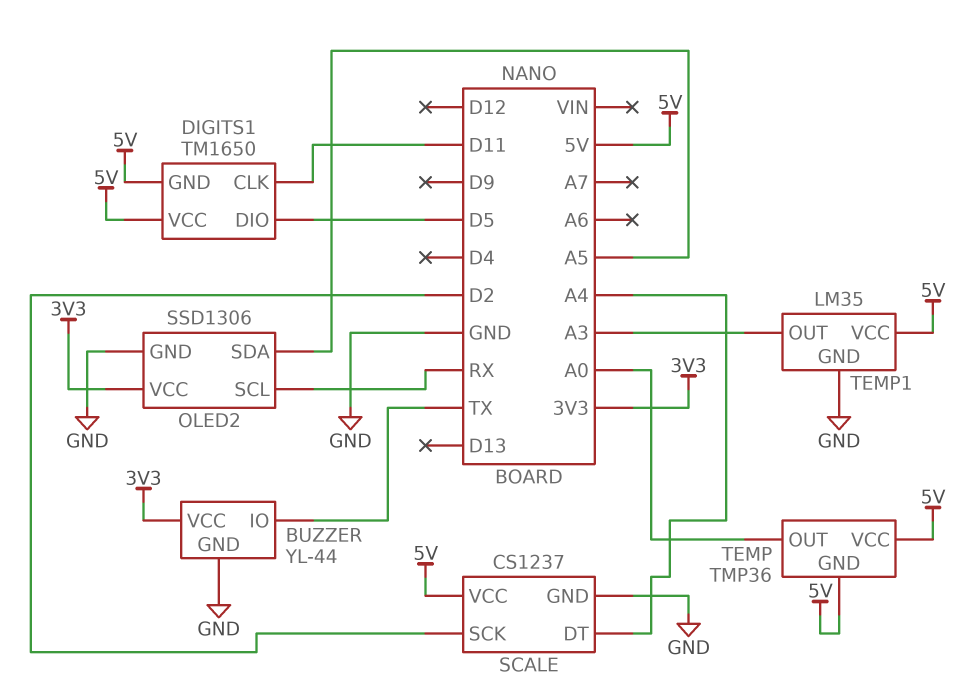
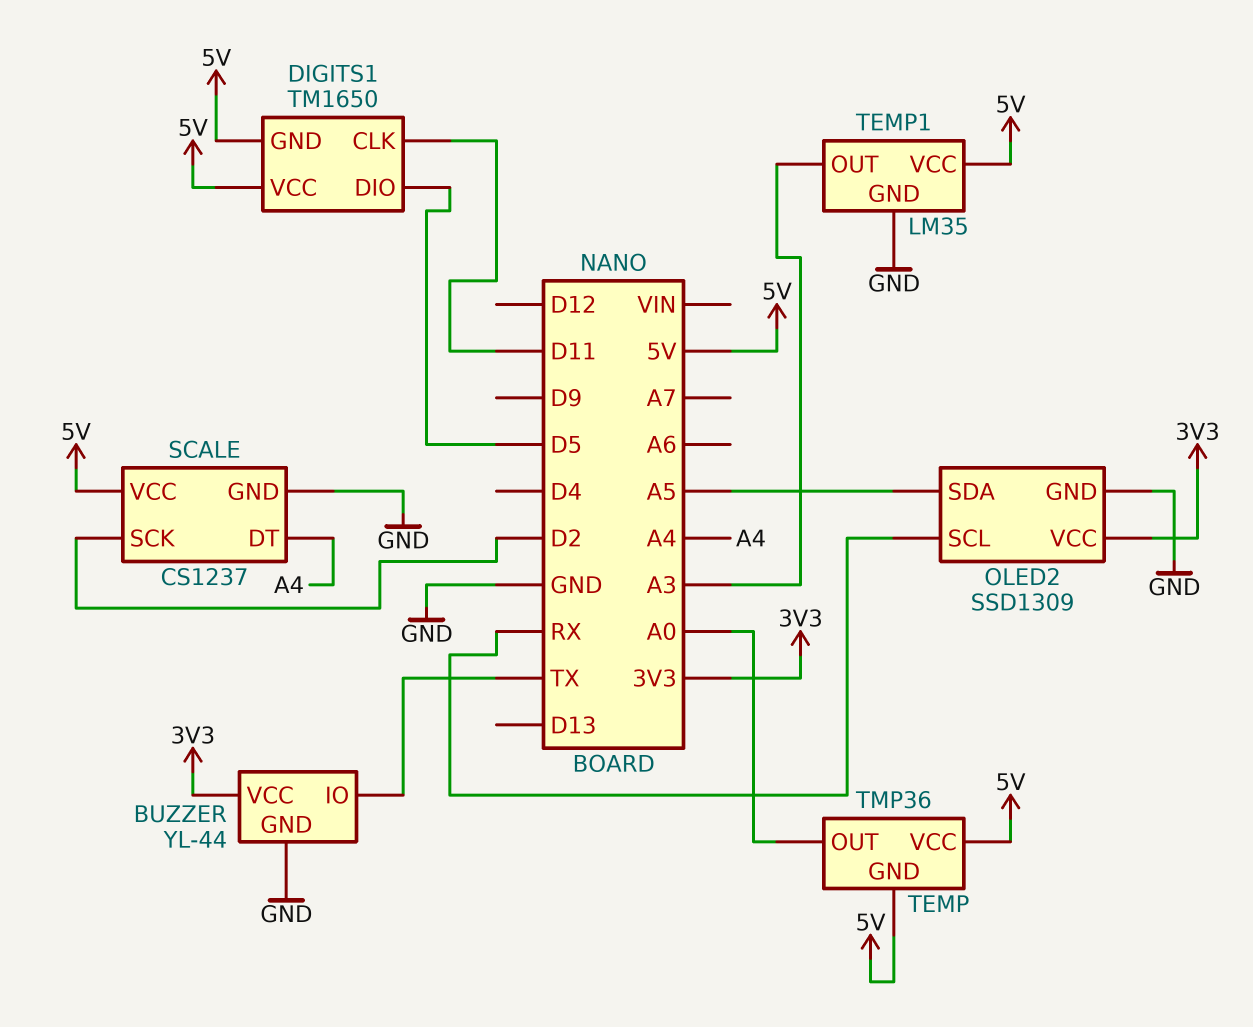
OLED2: SSD1306 -> SSD1309

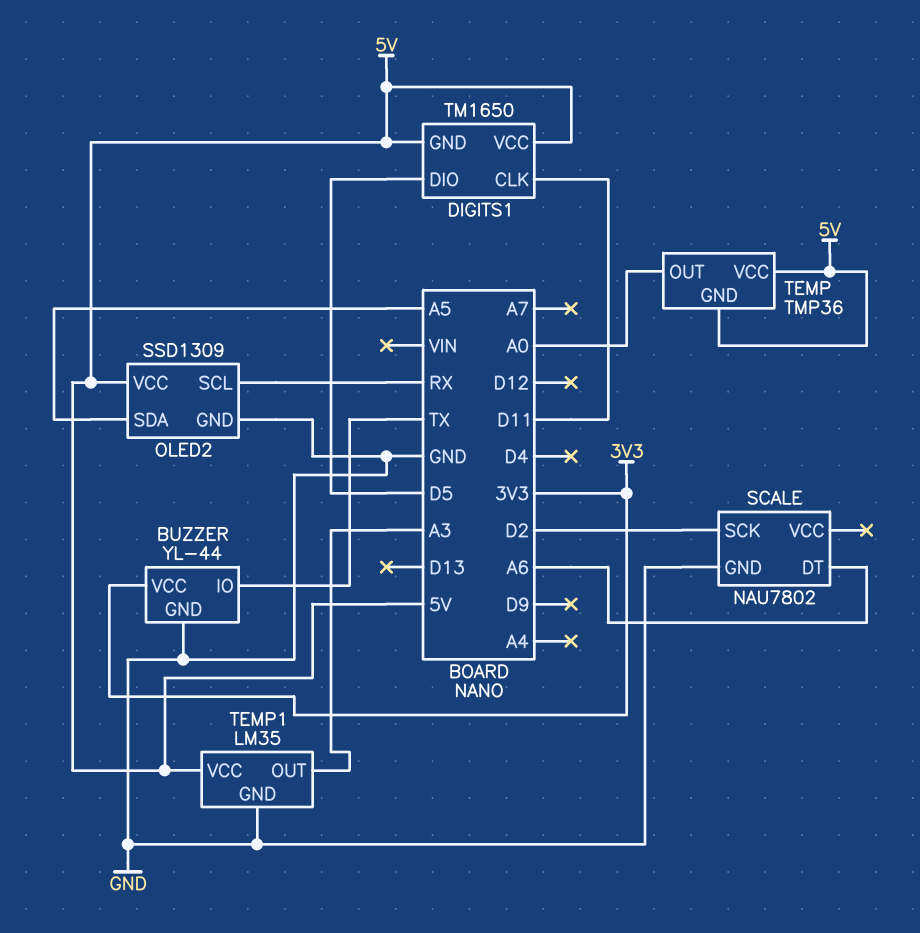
OLED2 pin VCC: 3V3 -> 5V
SCALE: CS1237 -> NAU7802
SCALE pin DT: A4 -> A6
SCALE pin VCC: 5V -> none

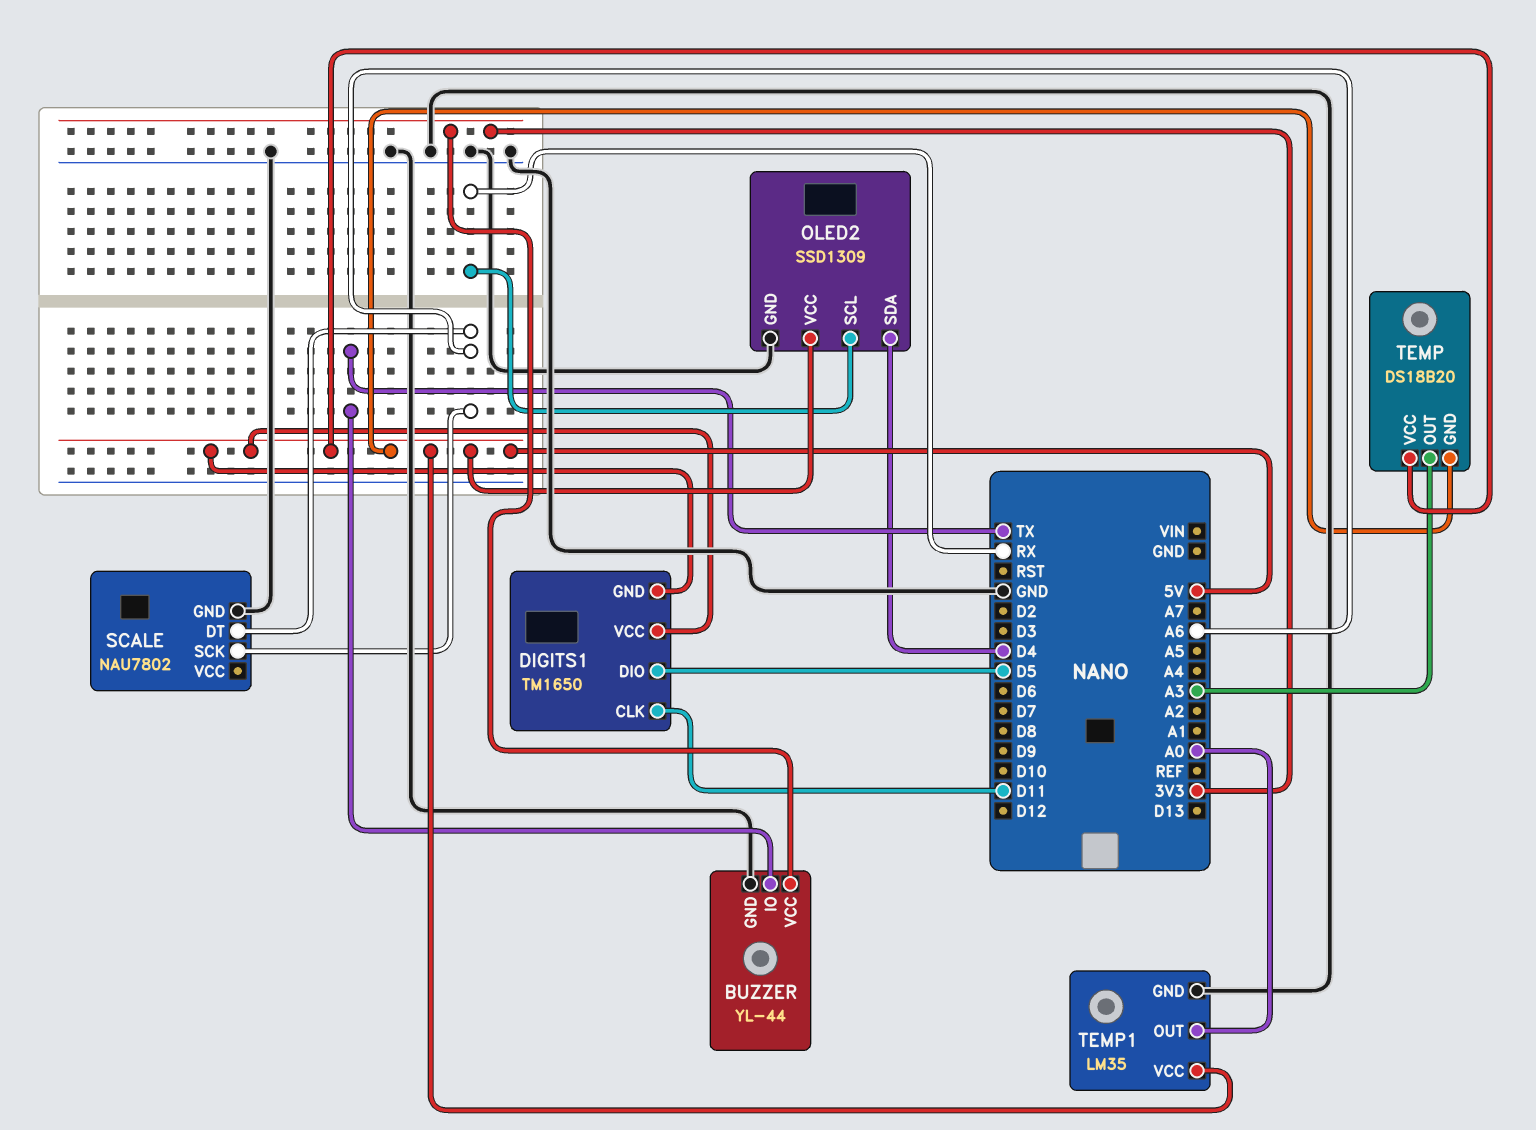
OLED2 pin SDA: A5 -> D4
SCALE pin SCK: D2 -> A6
TEMP: TMP36 -> DS18B20
TEMP pin OUT: A0 -> A3
TEMP1 pin OUT: A3 -> A0

